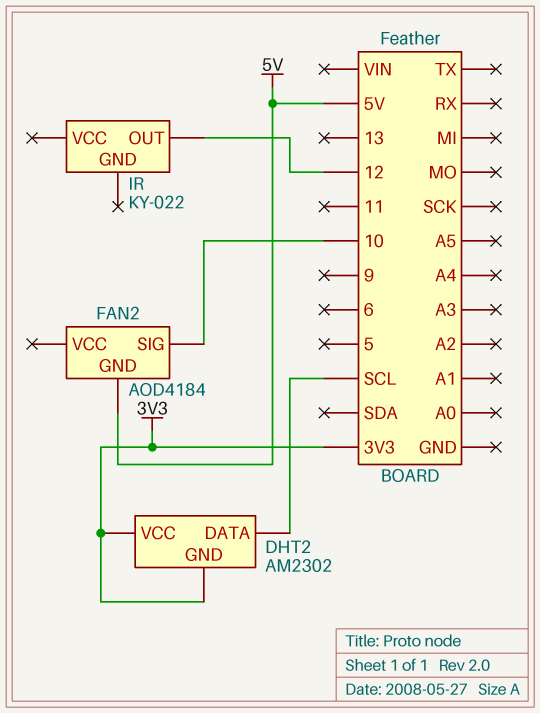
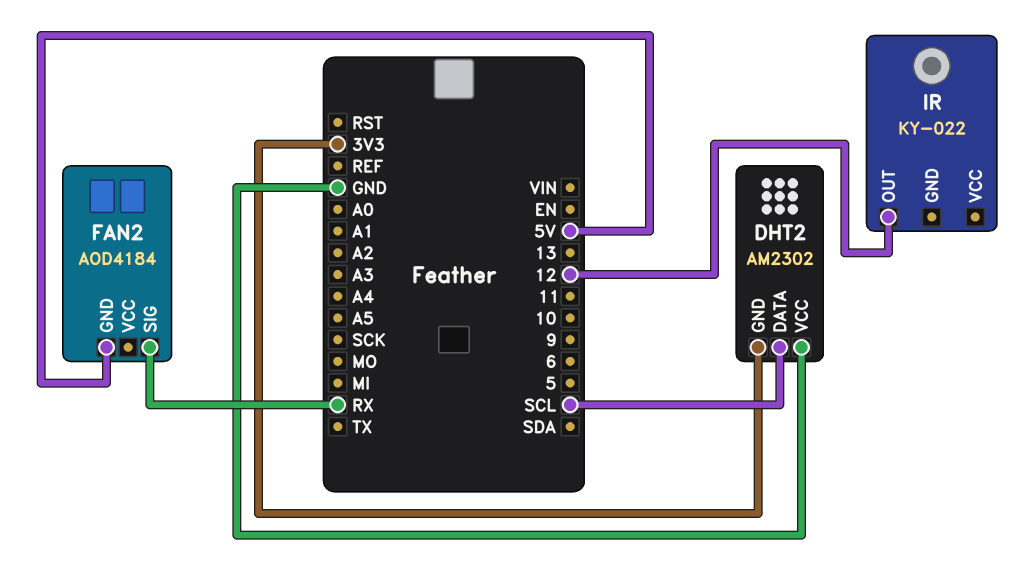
DHT2 pin VCC: 3V3 -> GND
FAN2 pin SIG: 10 -> RX

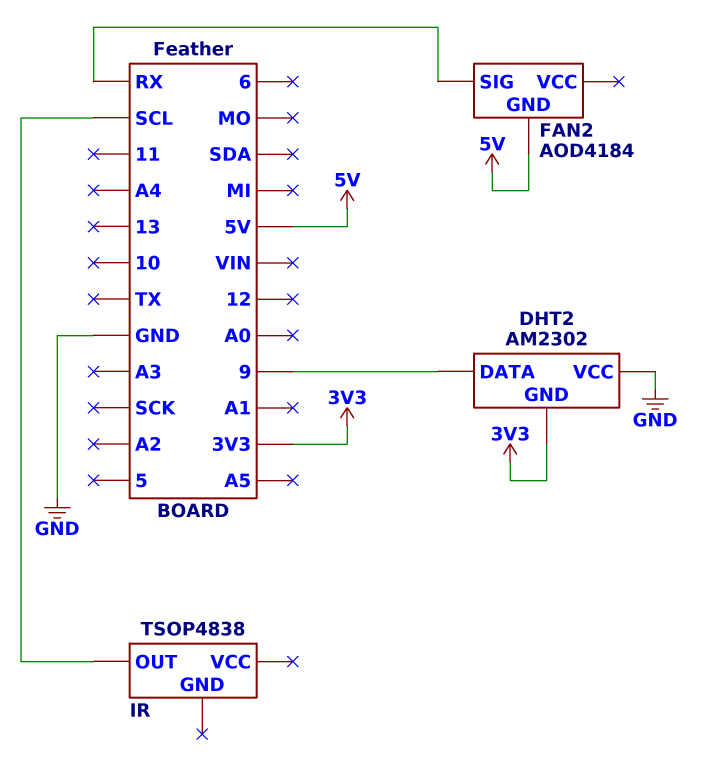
DHT2 pin DATA: SCL -> 9
IR: KY-022 -> TSOP4838
IR pin OUT: 12 -> SCL

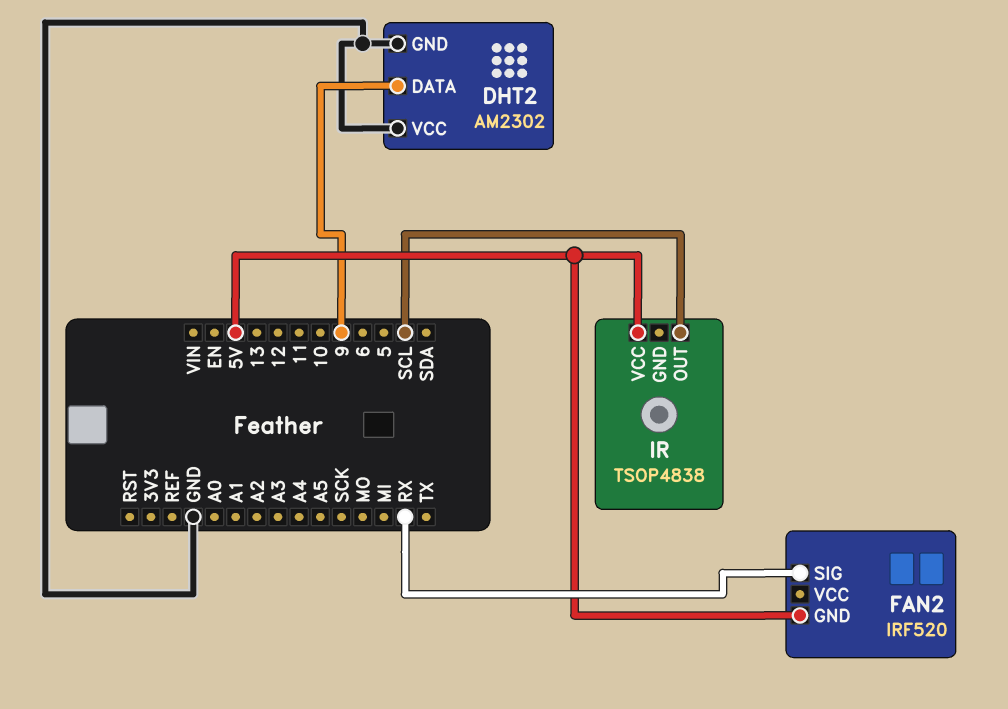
DHT2 pin GND: 3V3 -> GND
FAN2: AOD4184 -> IRF520
IR pin VCC: none -> 5V

